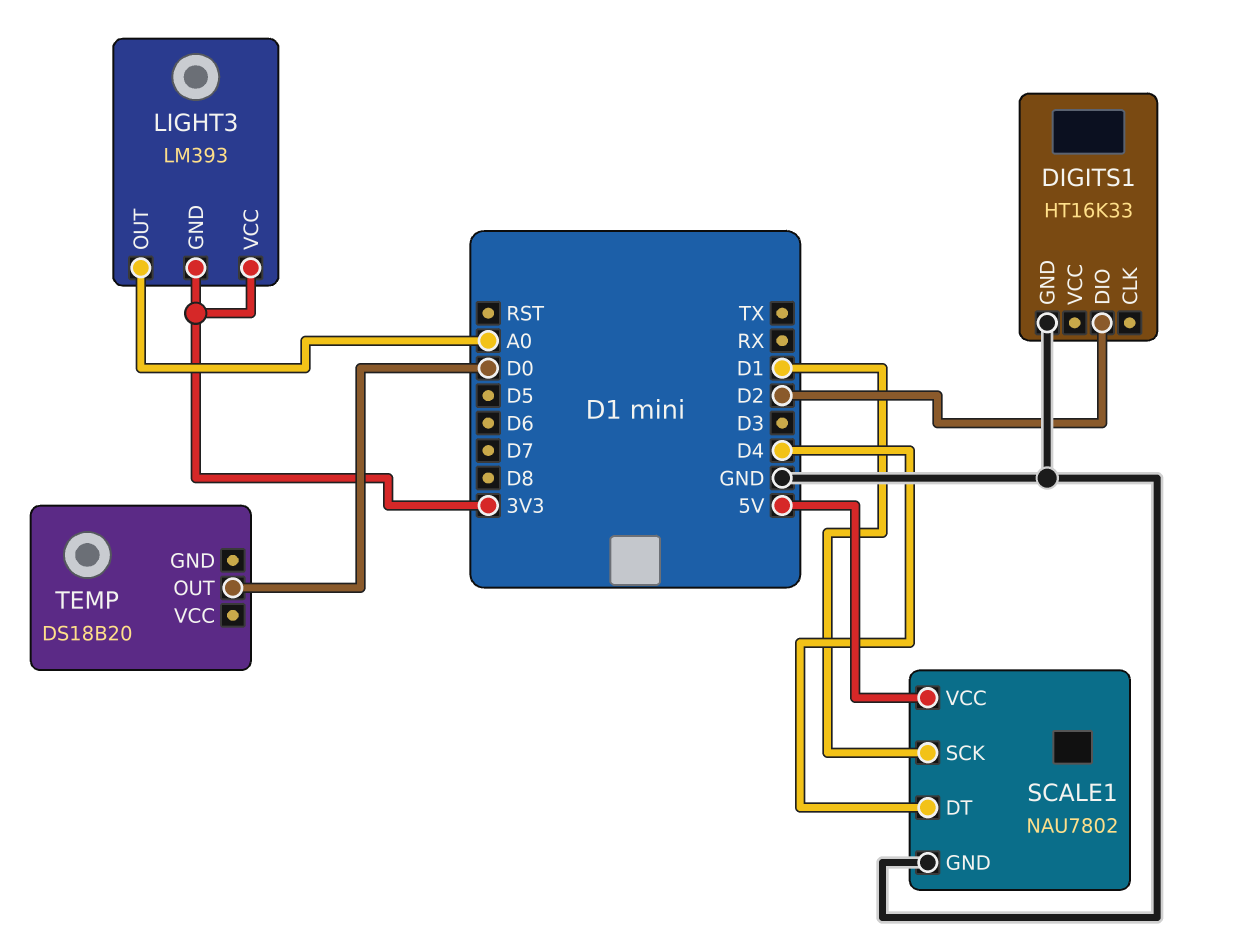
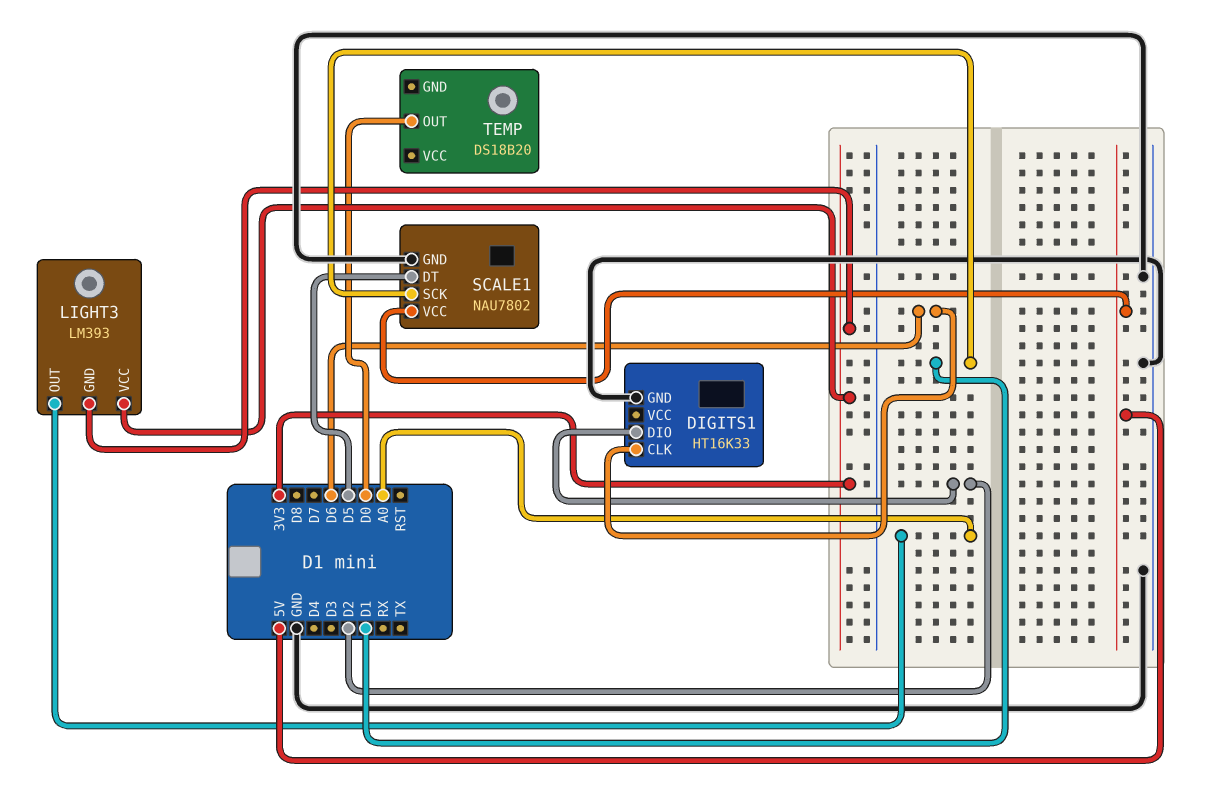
DIGITS1 pin CLK: none -> D6
SCALE1 pin DT: D4 -> D5

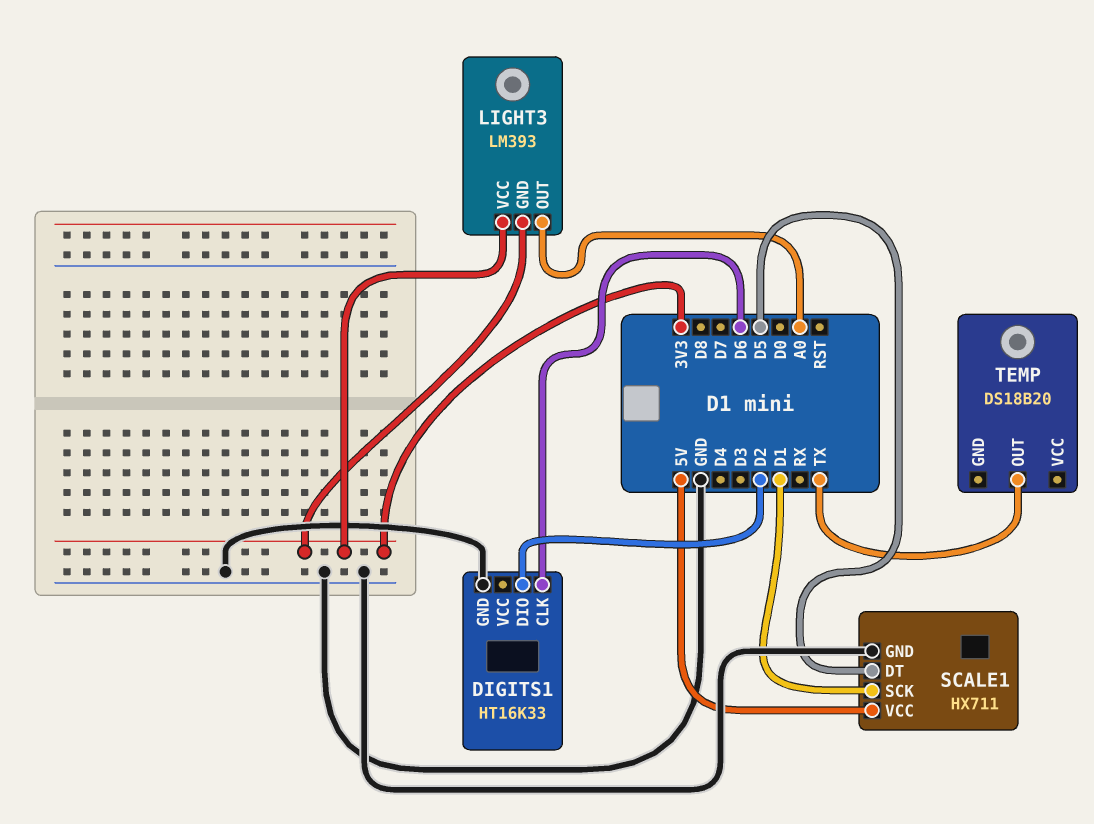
SCALE1: NAU7802 -> HX711
TEMP pin OUT: D0 -> TX

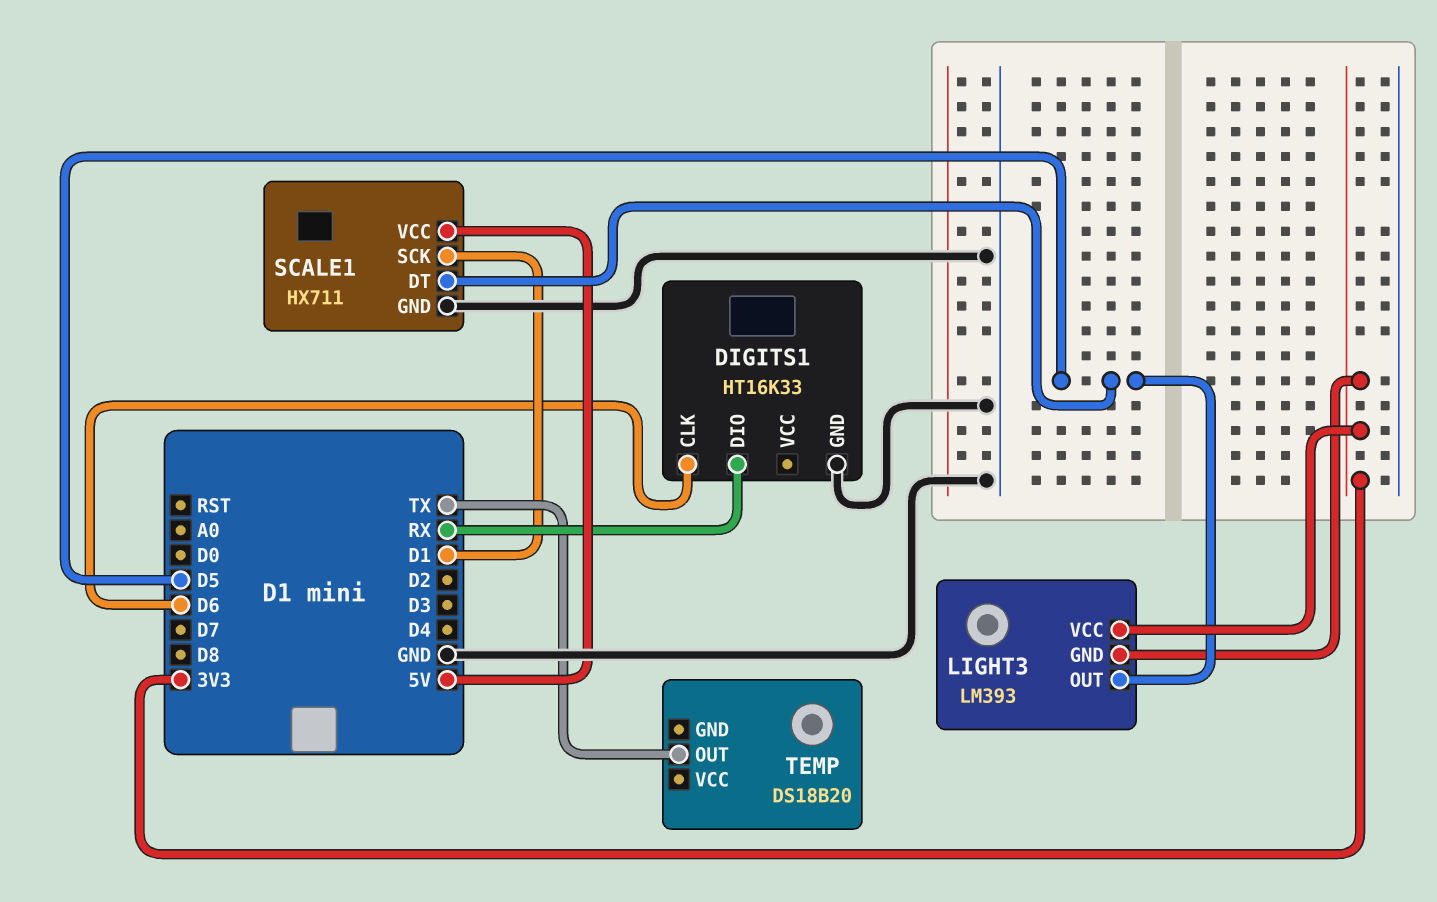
DIGITS1 pin DIO: D2 -> RX
LIGHT3 pin OUT: A0 -> D5

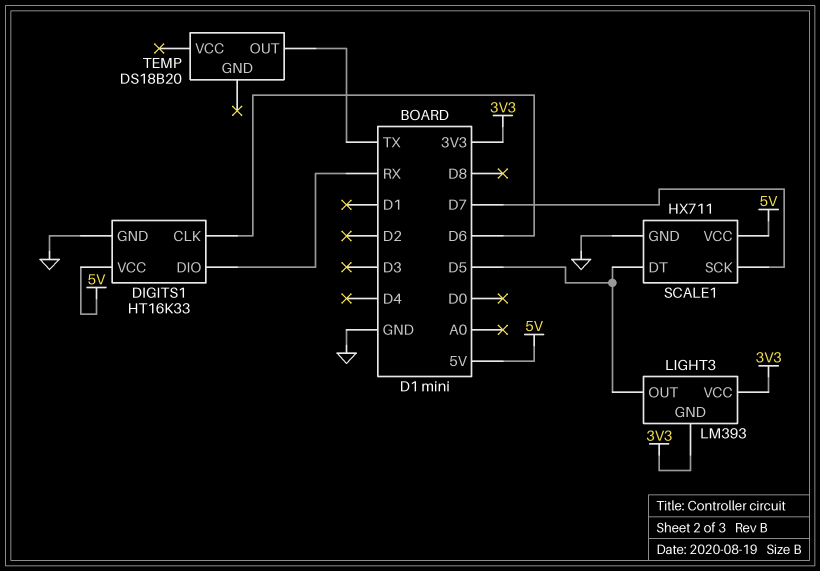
DIGITS1 pin VCC: none -> 5V
SCALE1 pin SCK: D1 -> D7

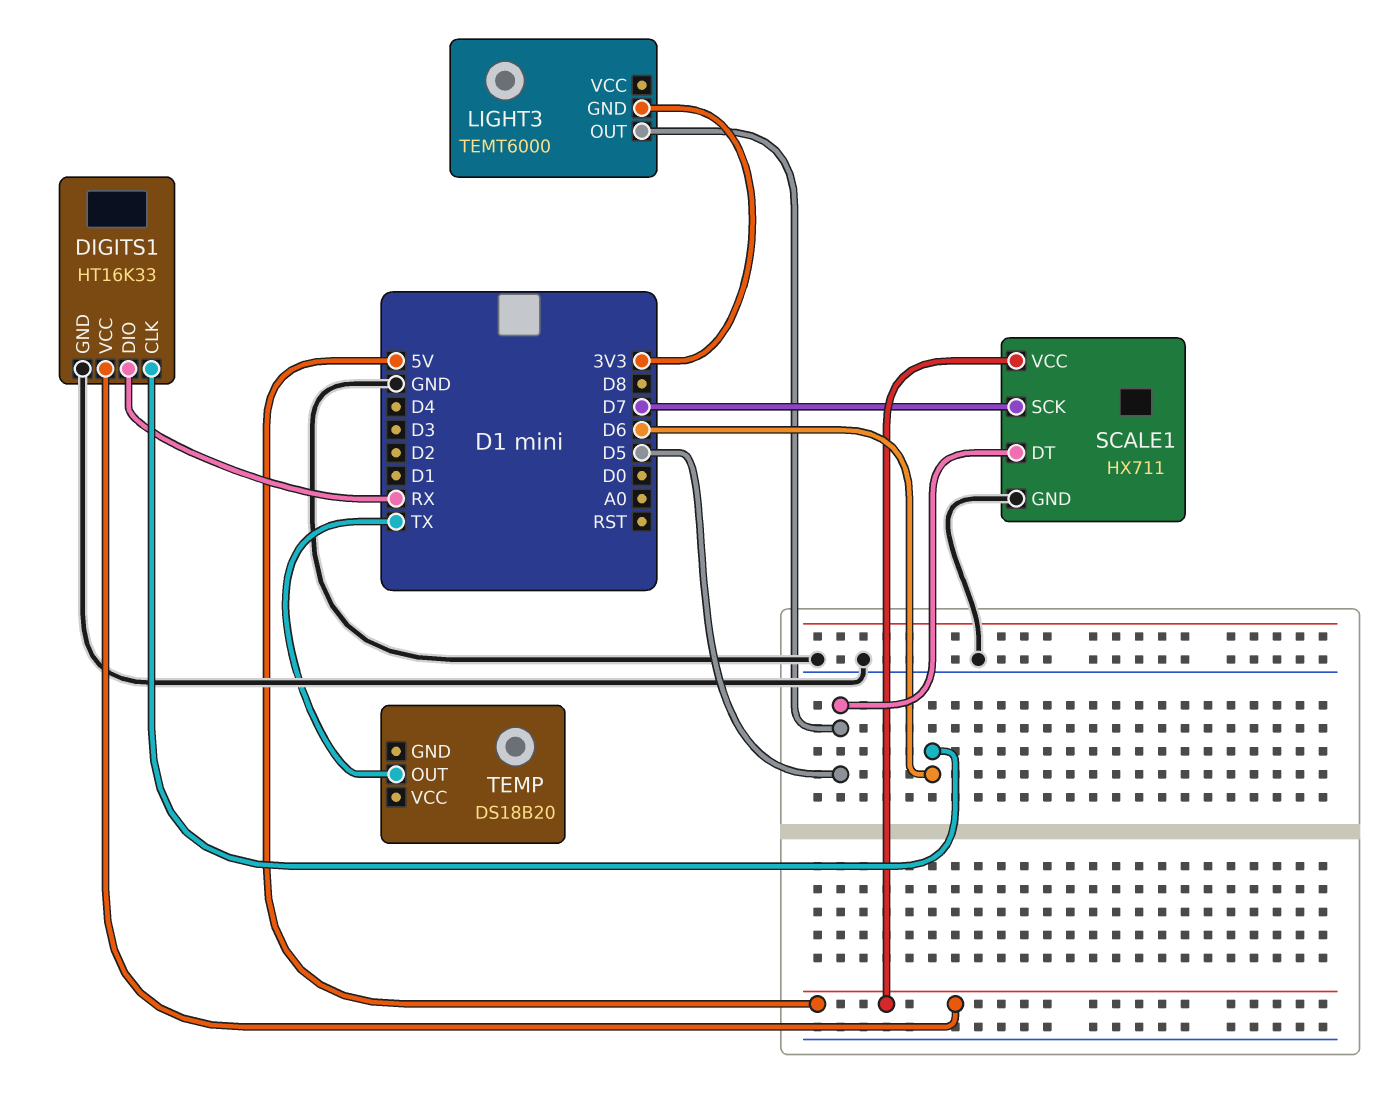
LIGHT3: LM393 -> TEMT6000
LIGHT3 pin VCC: 3V3 -> none

